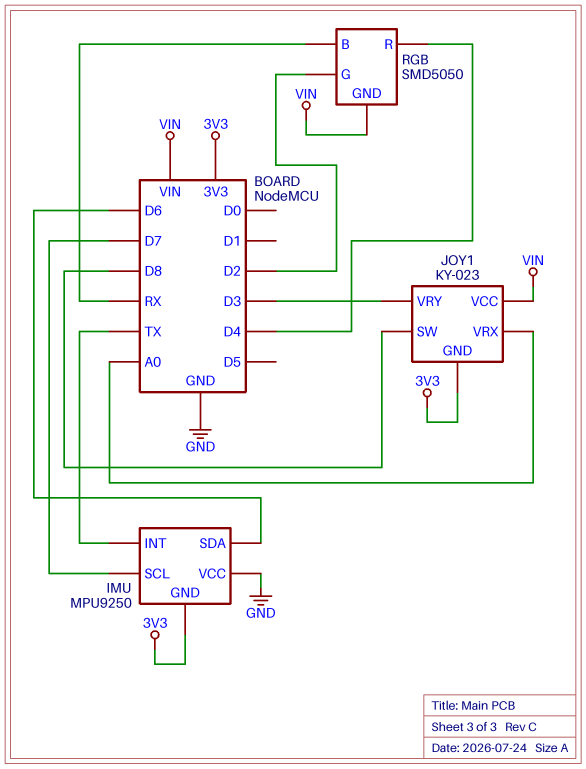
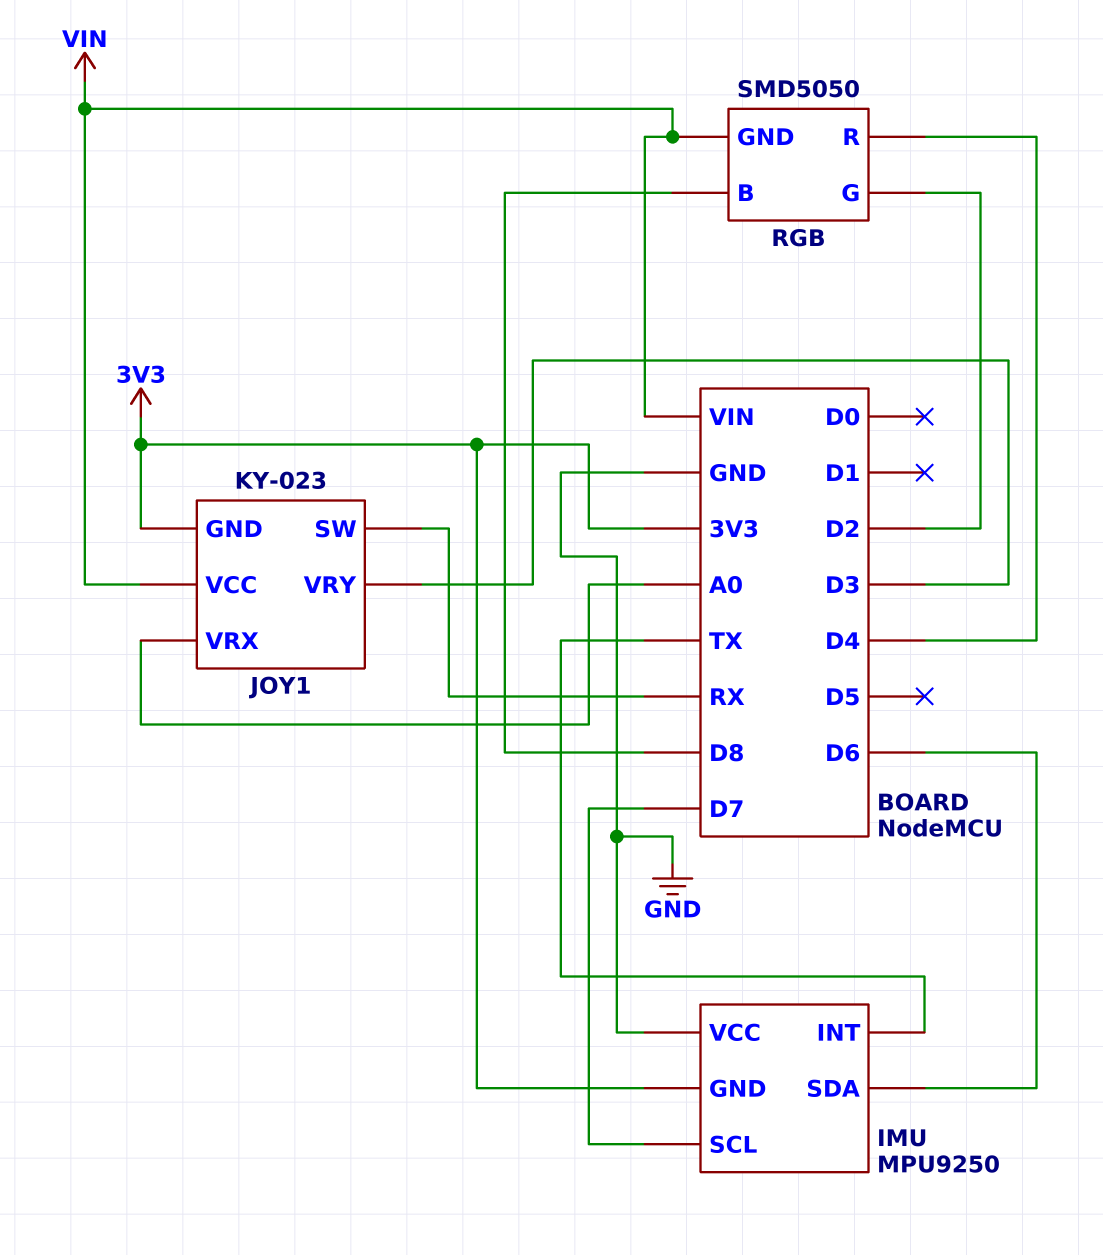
JOY1 pin SW: D8 -> RX
RGB pin B: RX -> D8

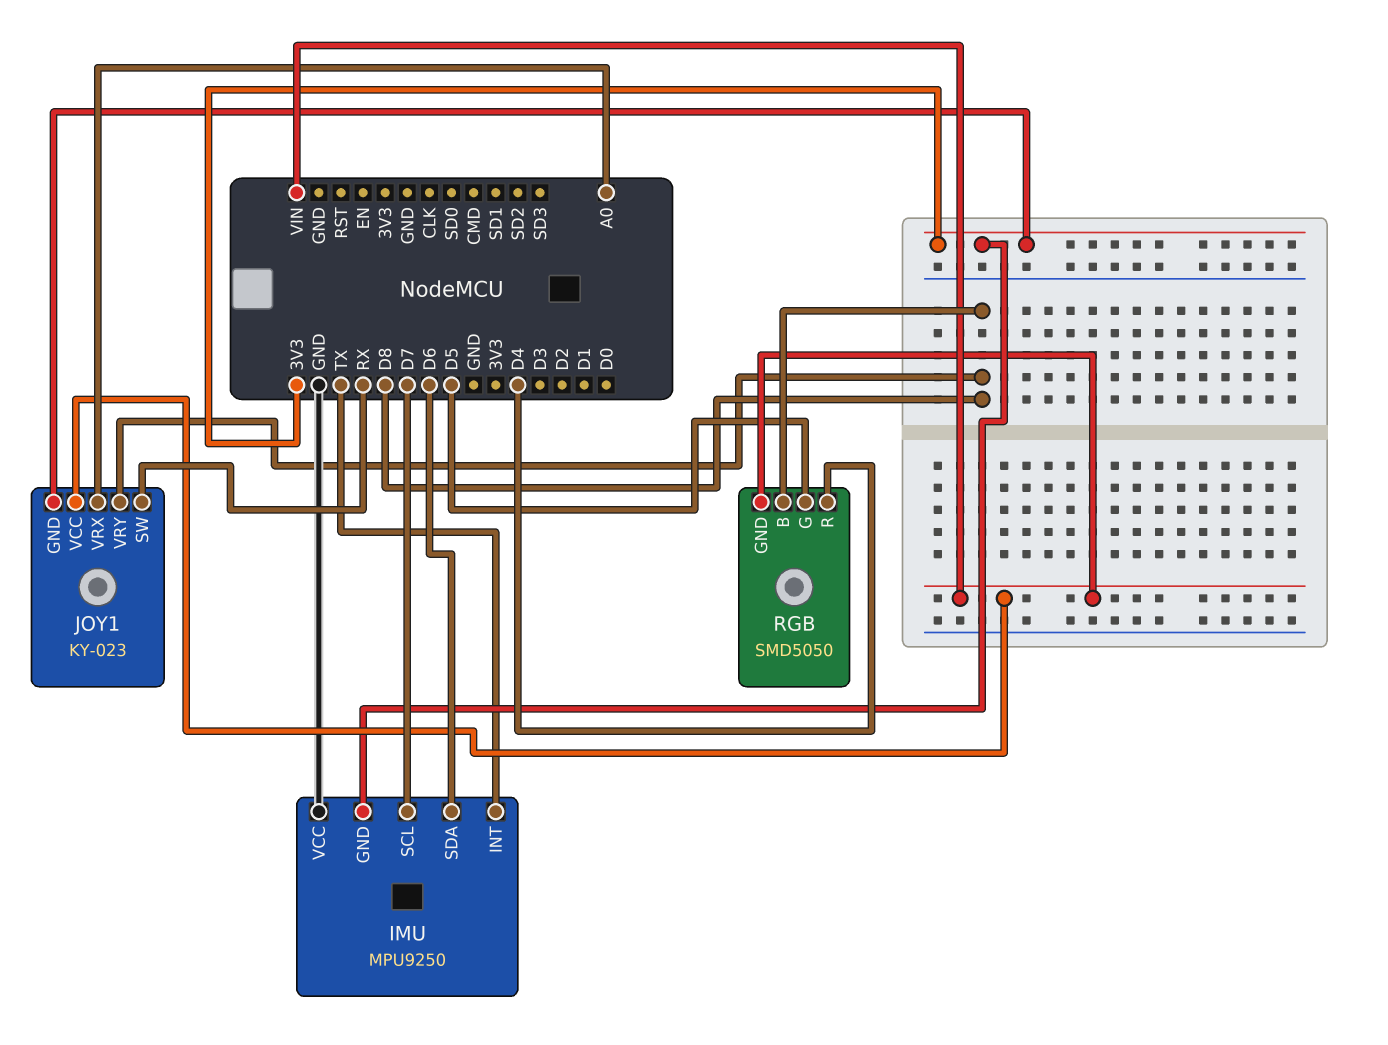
JOY1 pin VRY: D3 -> D8
RGB pin G: D2 -> D5

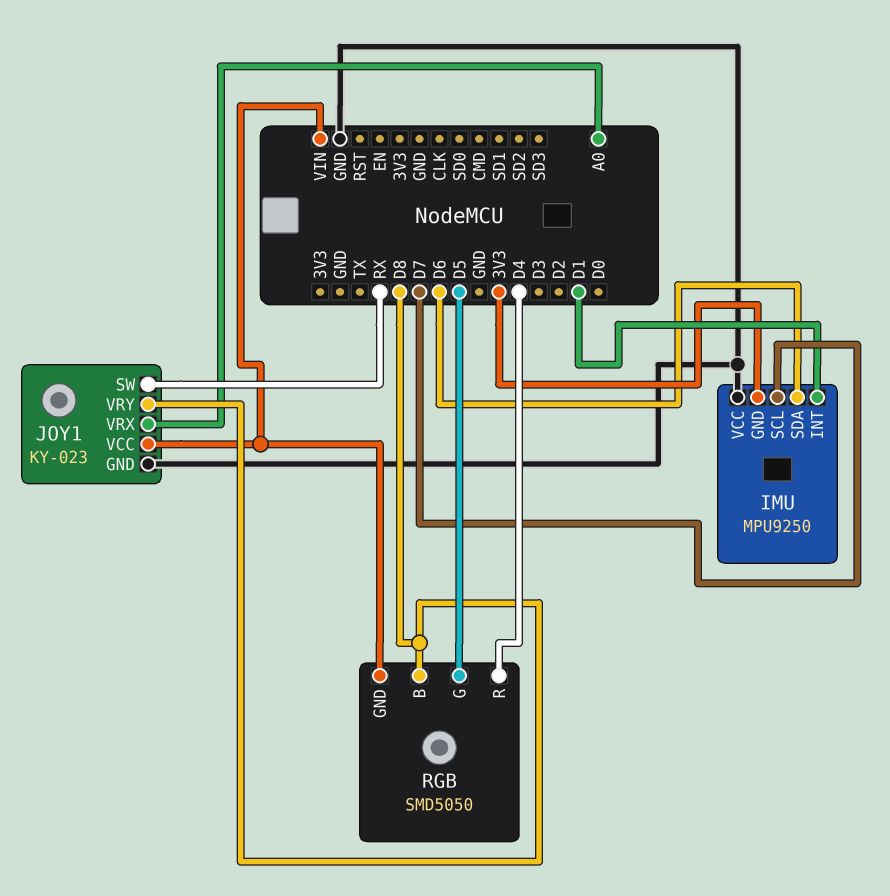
IMU pin INT: TX -> D1
JOY1 pin GND: 3V3 -> GND

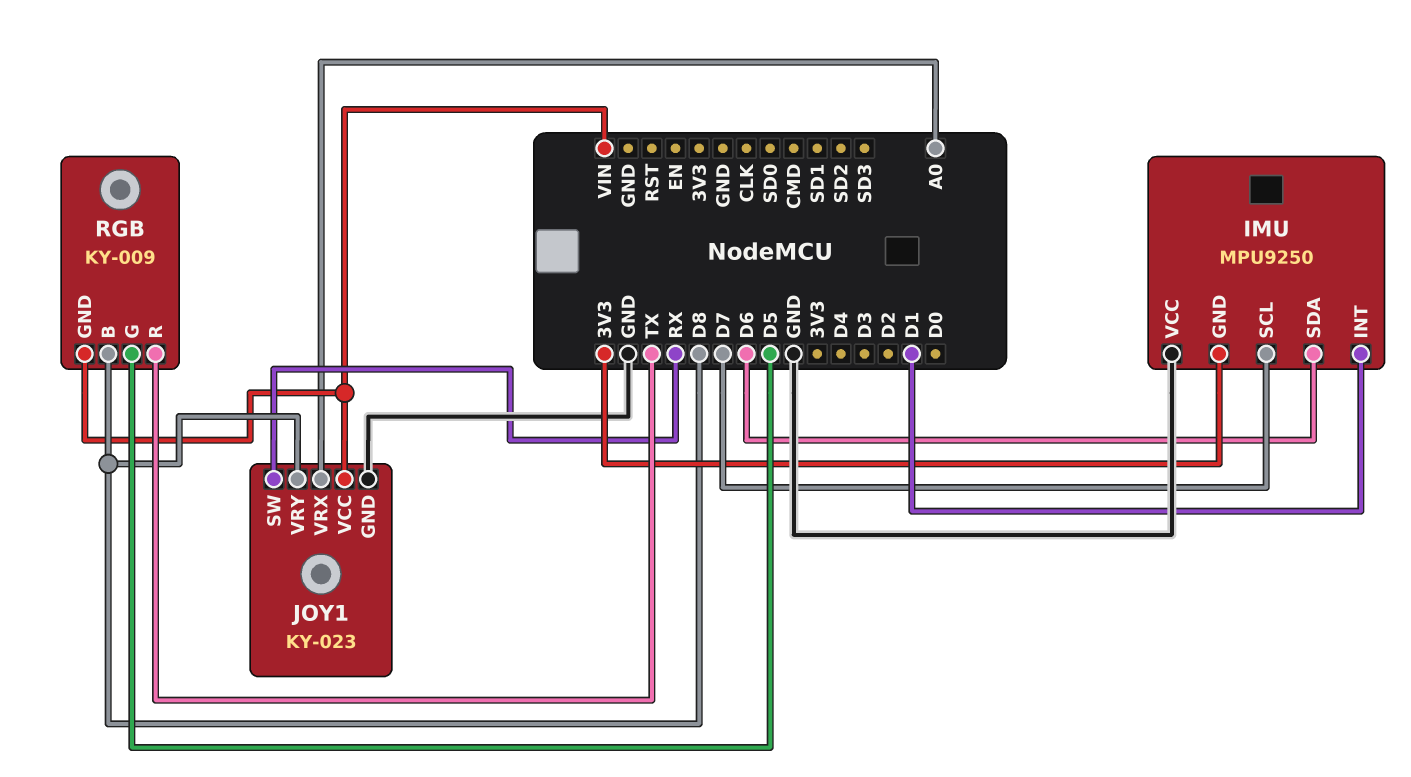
RGB: SMD5050 -> KY-009
RGB pin R: D4 -> TX

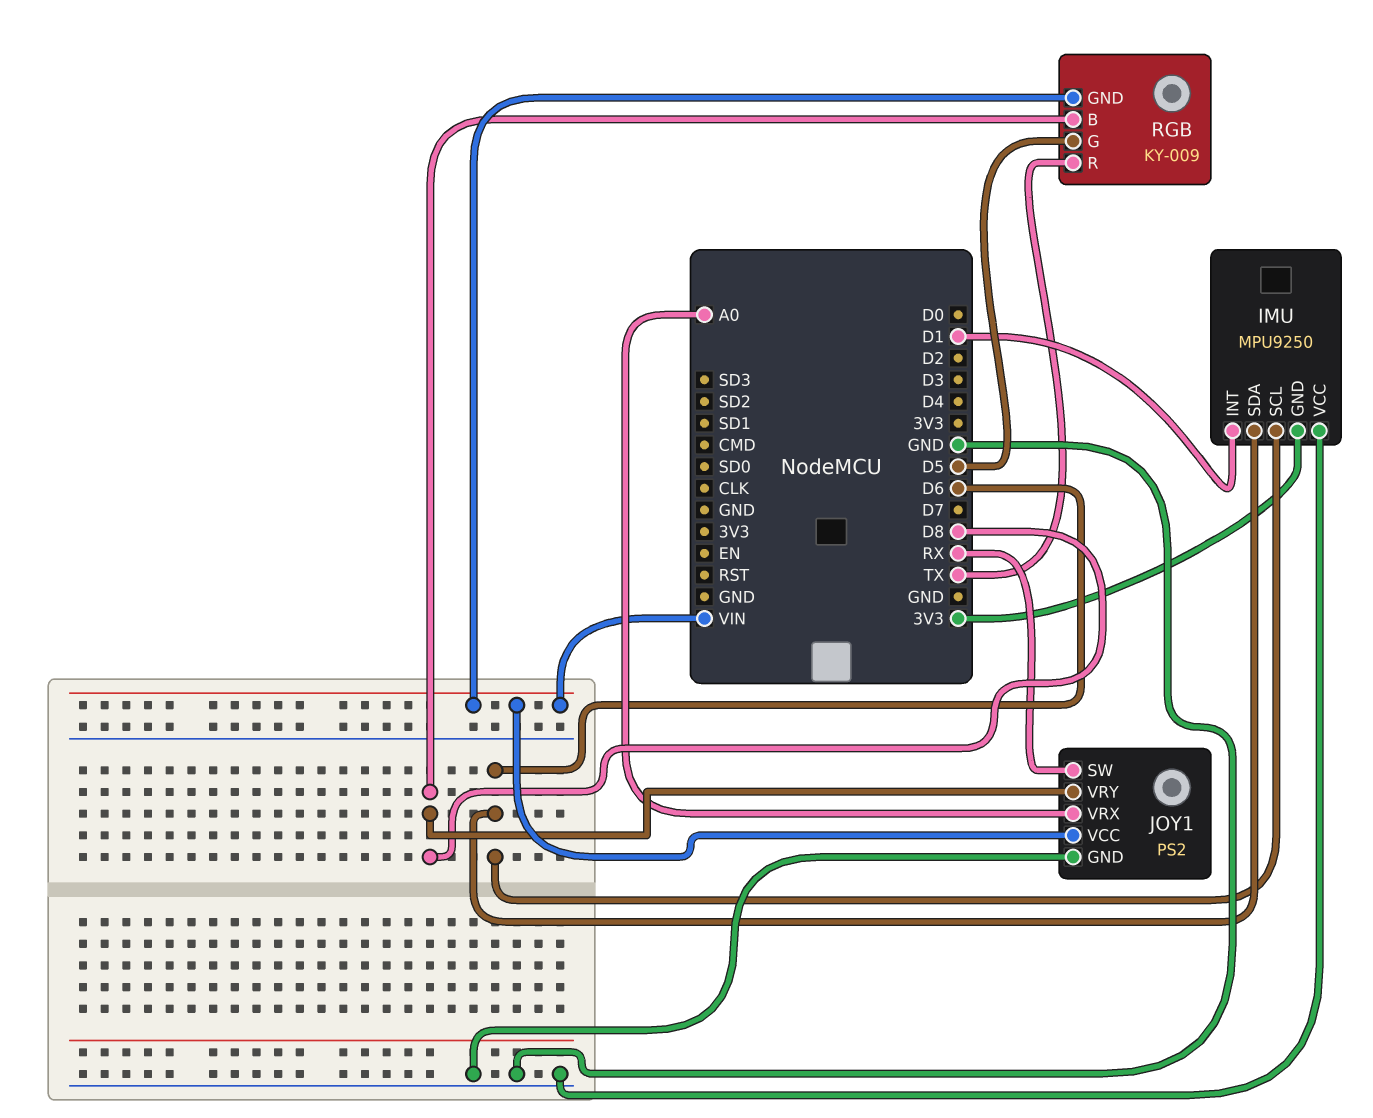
IMU pin SCL: D7 -> D6
JOY1: KY-023 -> PS2

